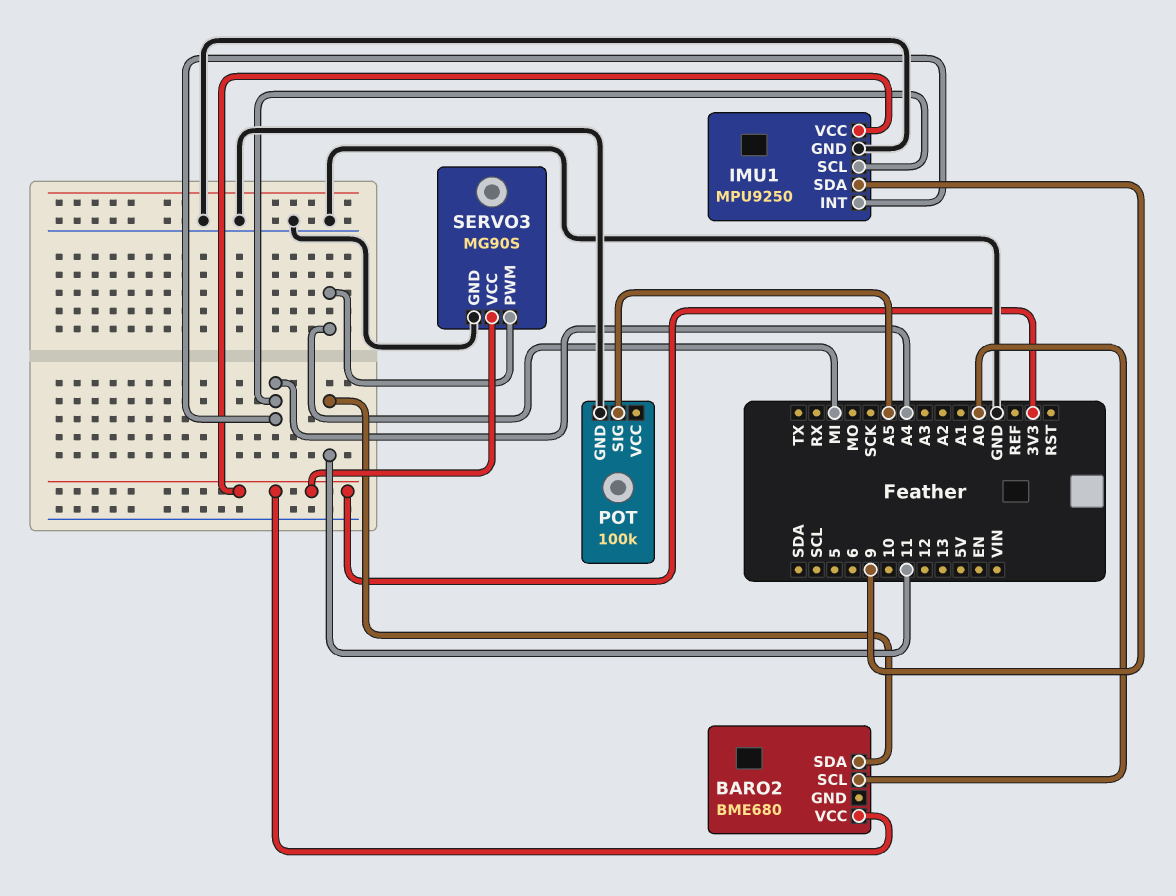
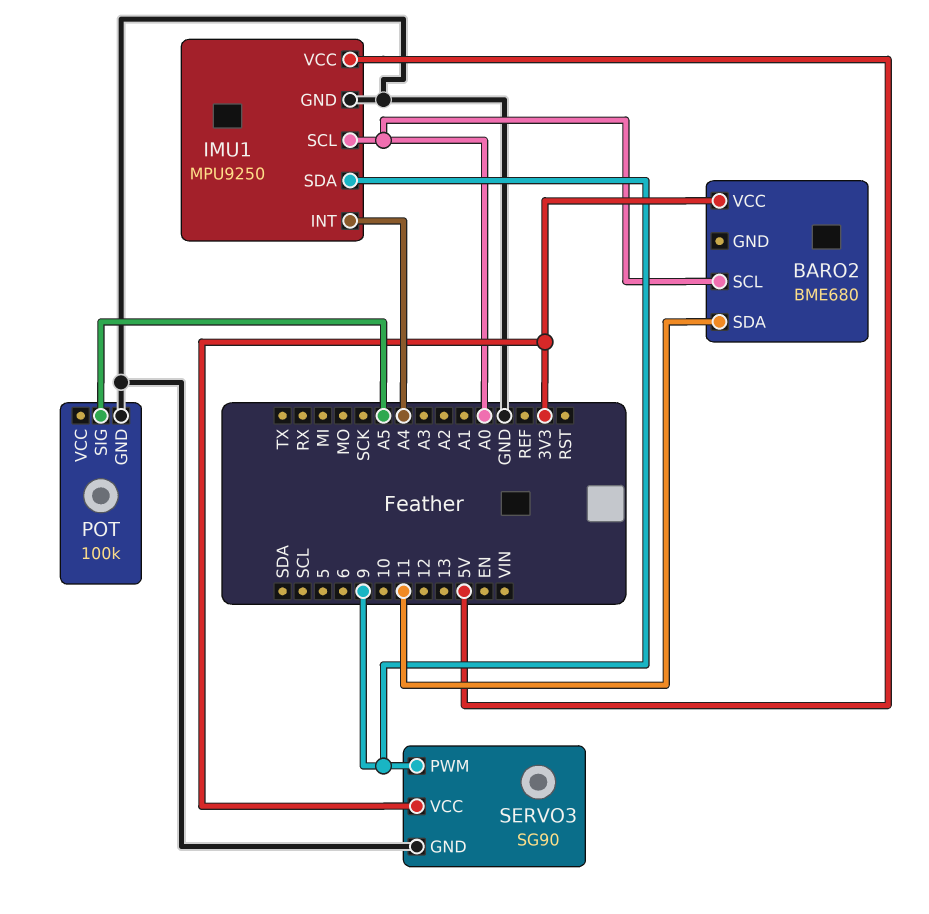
IMU1 pin SCL: A4 -> A0
IMU1 pin VCC: 3V3 -> 5V
SERVO3: MG90S -> SG90
SERVO3 pin PWM: MI -> 9

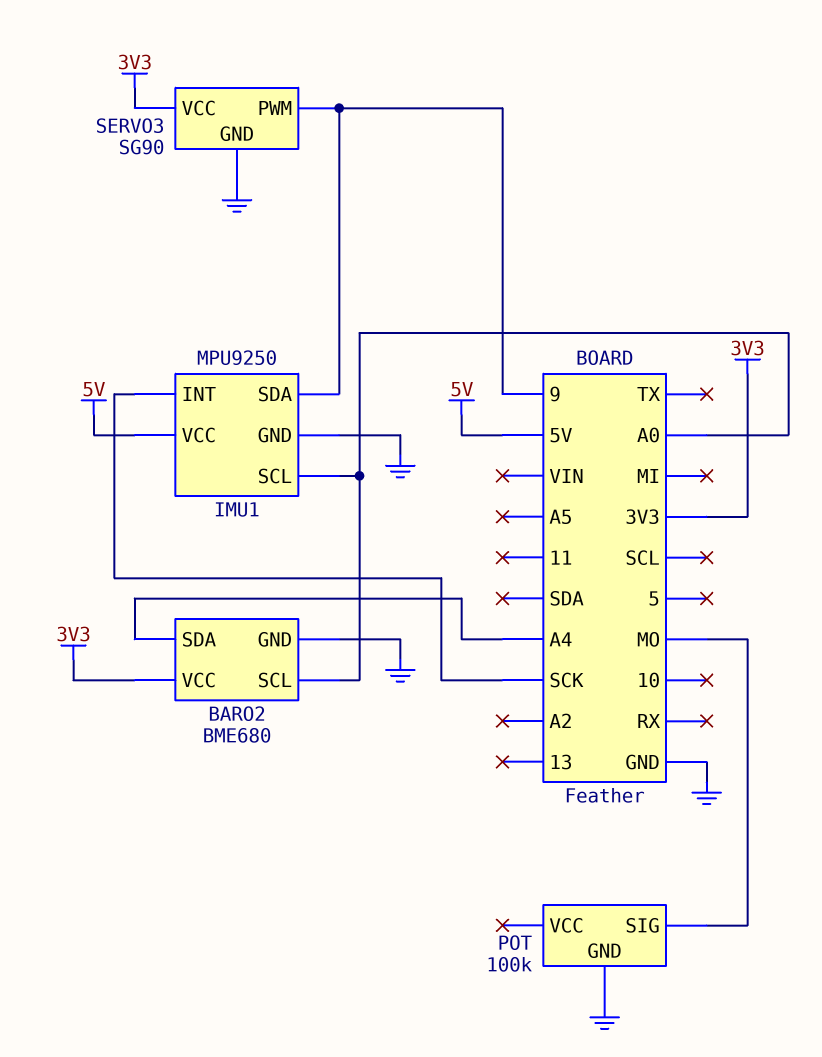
BARO2 pin GND: none -> GND
BARO2 pin SDA: 11 -> A4
IMU1 pin INT: A4 -> SCK
POT pin SIG: A5 -> MO

